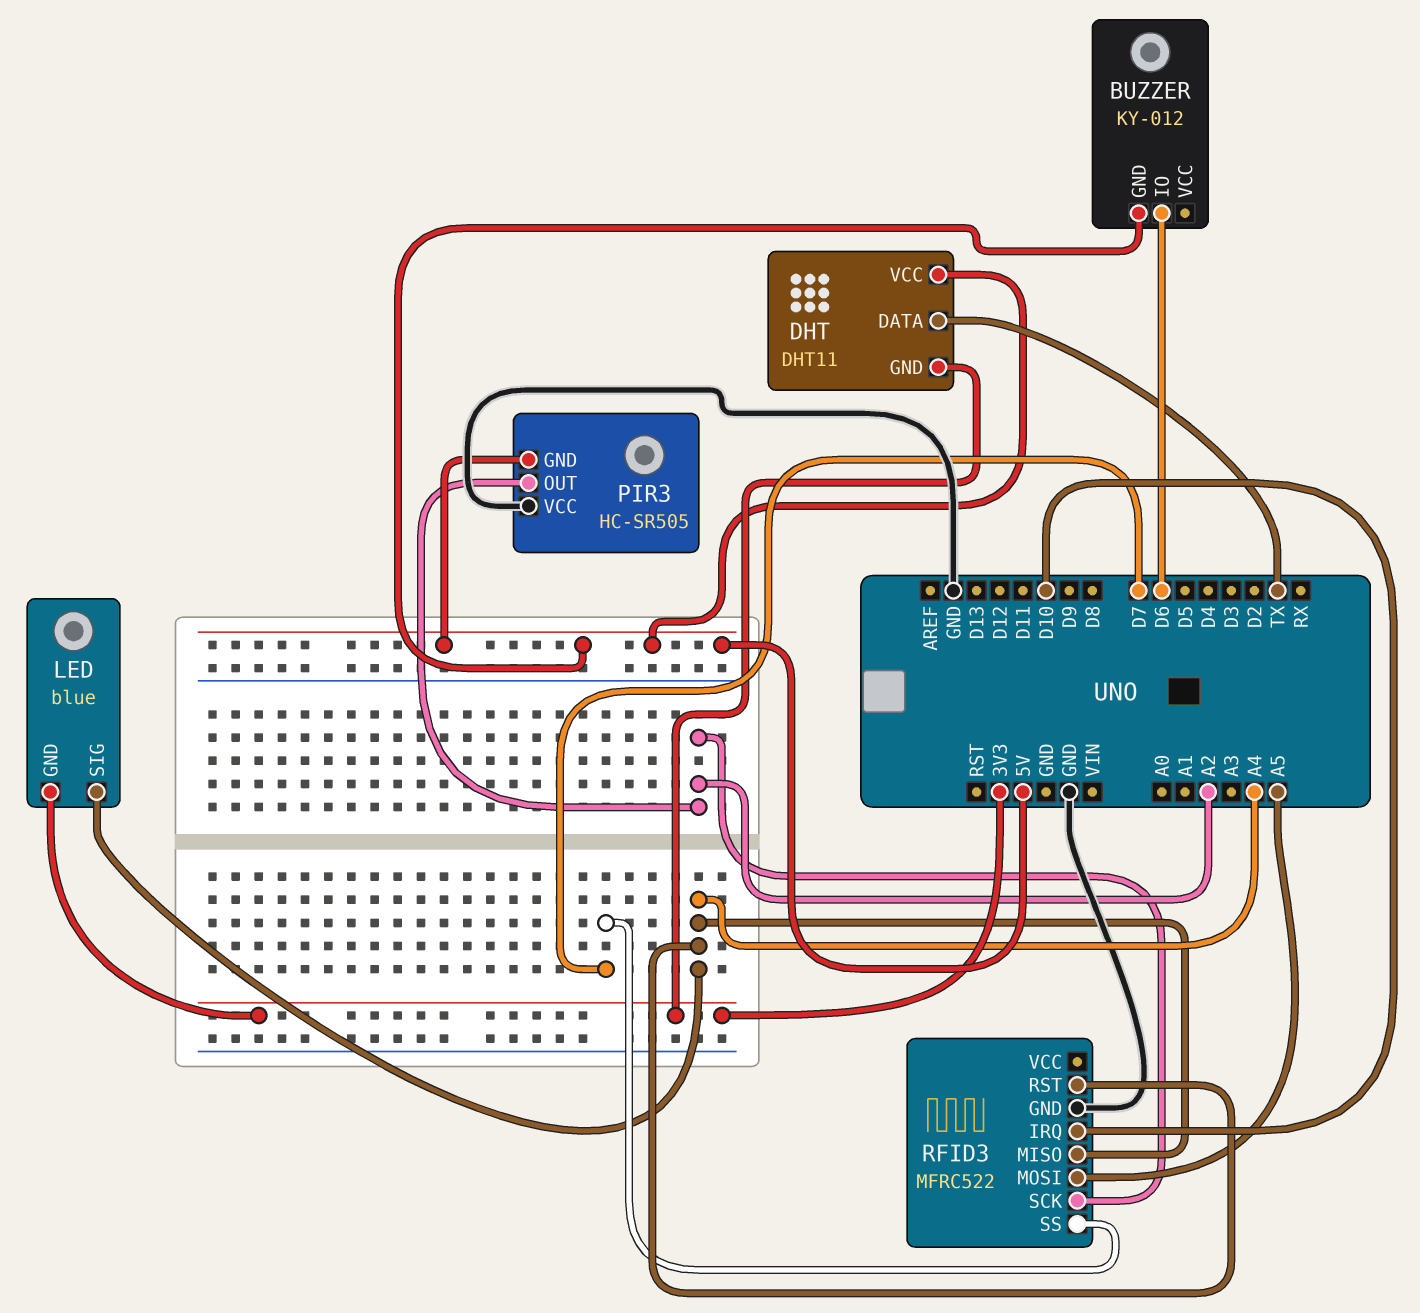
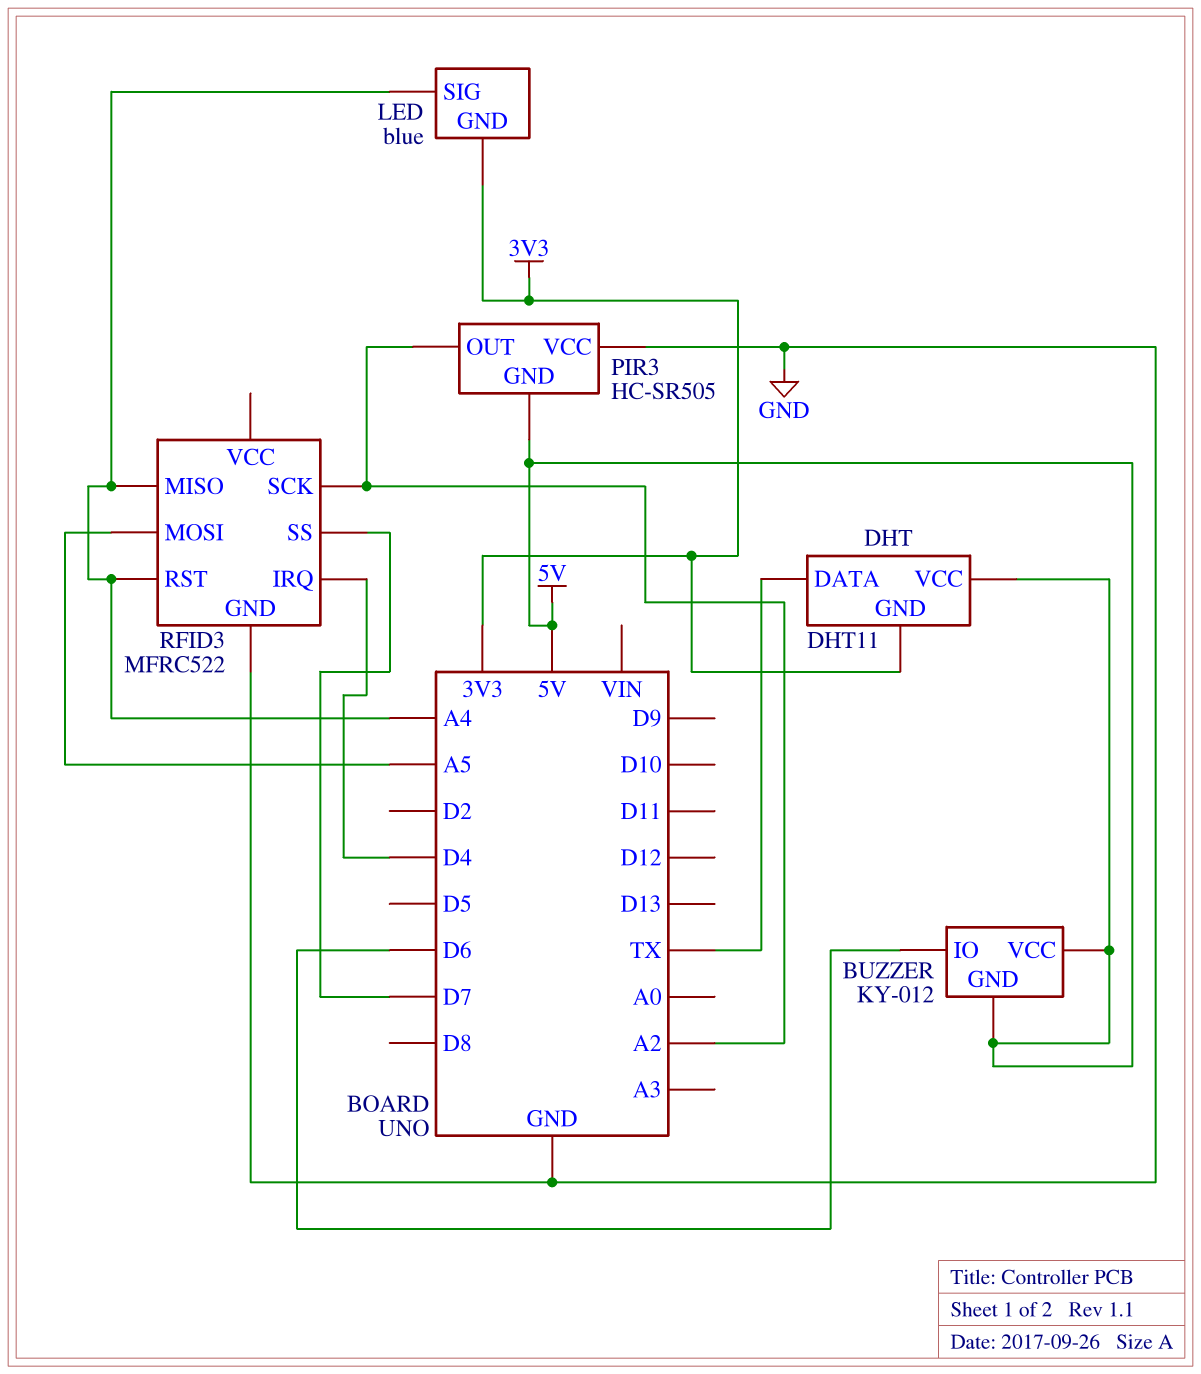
BUZZER pin VCC: none -> 5V
RFID3 pin IRQ: D10 -> D4

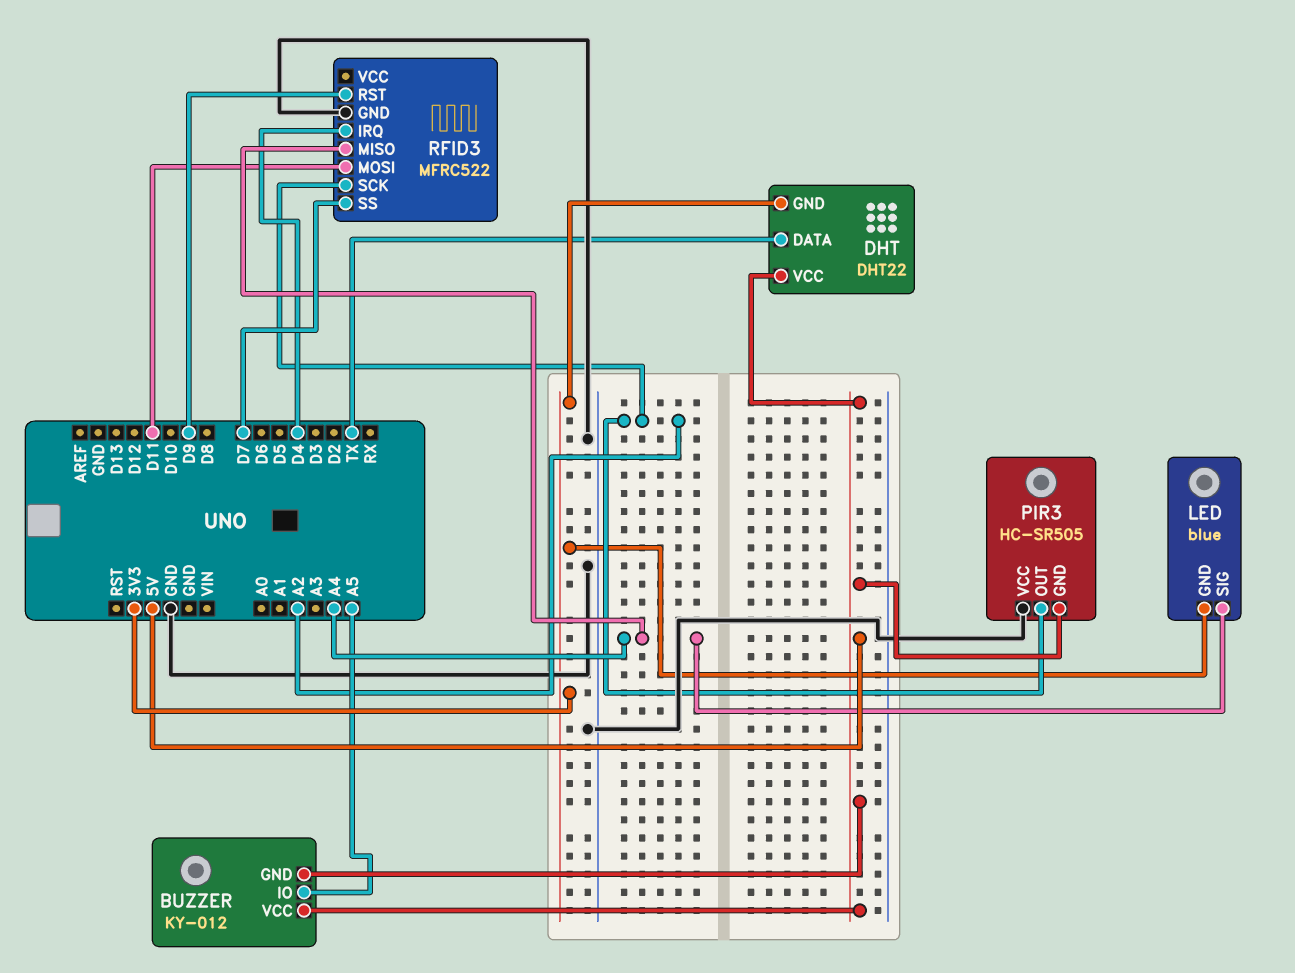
BUZZER pin IO: D6 -> A5
DHT: DHT11 -> DHT22
RFID3 pin MOSI: A5 -> D11
RFID3 pin RST: A4 -> D9

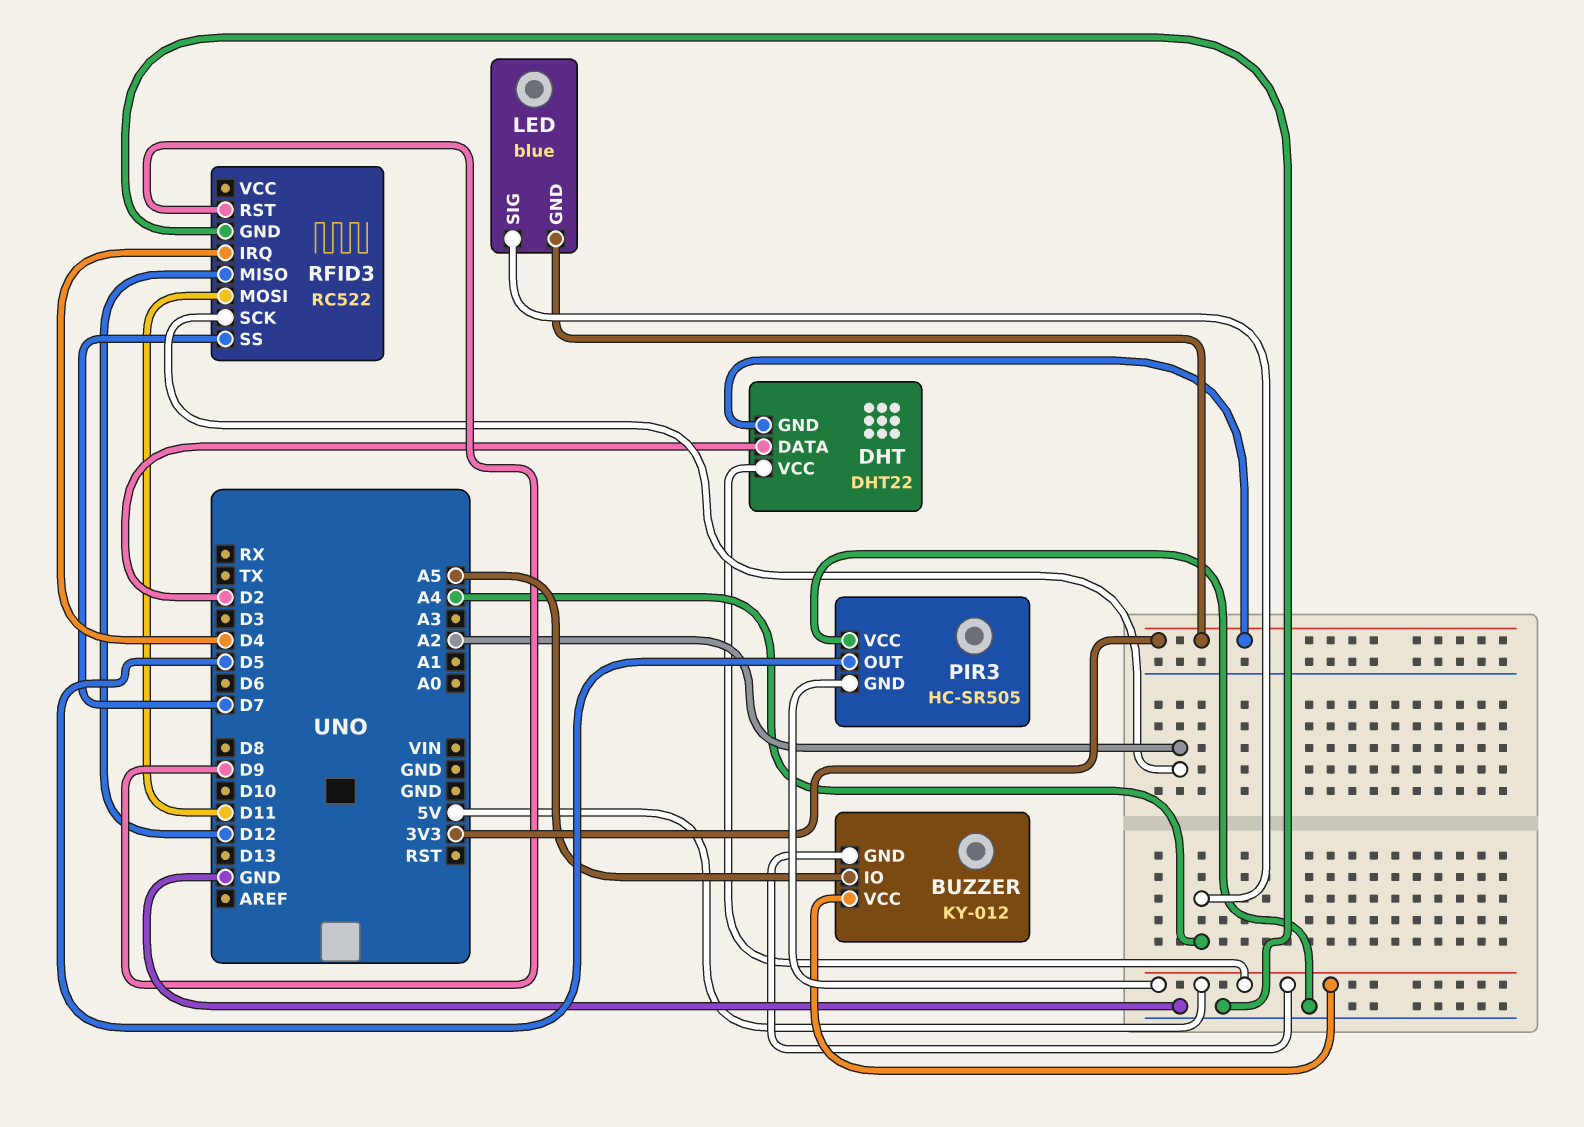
DHT pin DATA: TX -> D2
PIR3 pin OUT: A2 -> D5
RFID3: MFRC522 -> RC522
RFID3 pin MISO: A4 -> D12

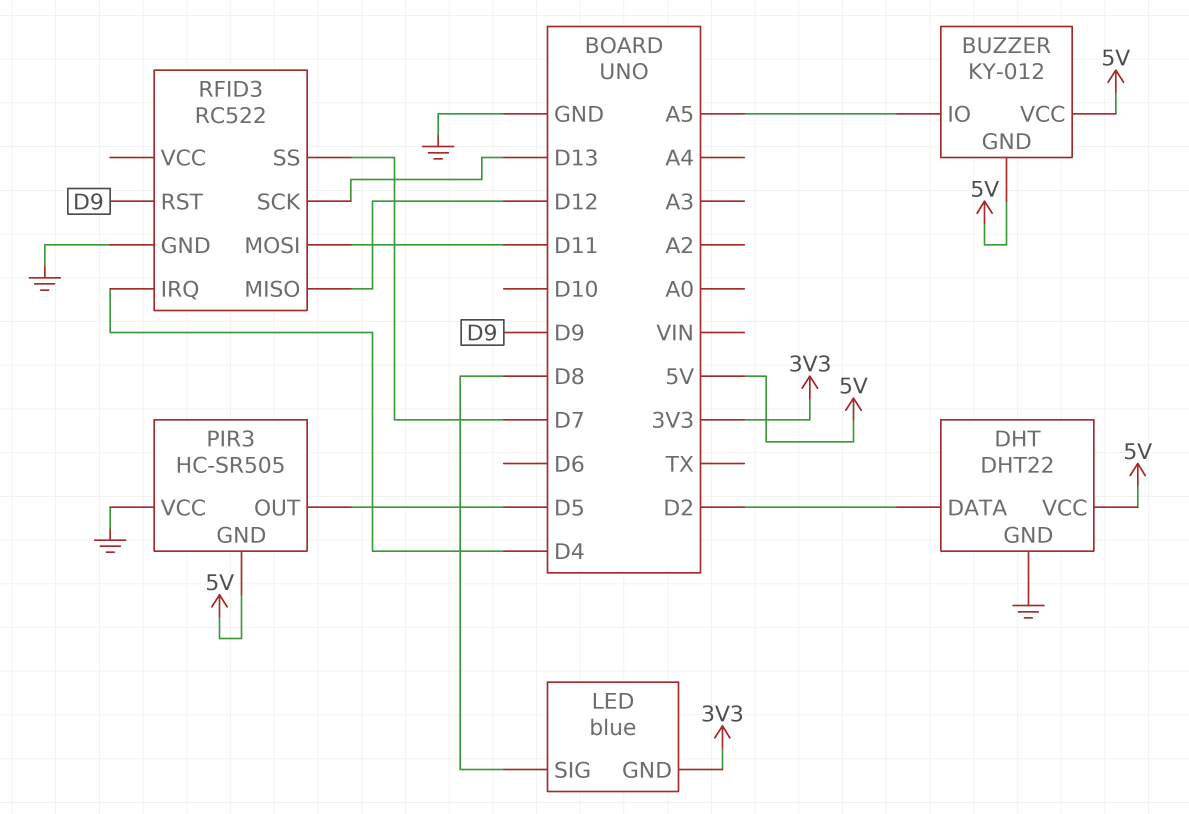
DHT pin GND: 3V3 -> GND
LED pin SIG: A4 -> D8
RFID3 pin SCK: A2 -> D13

